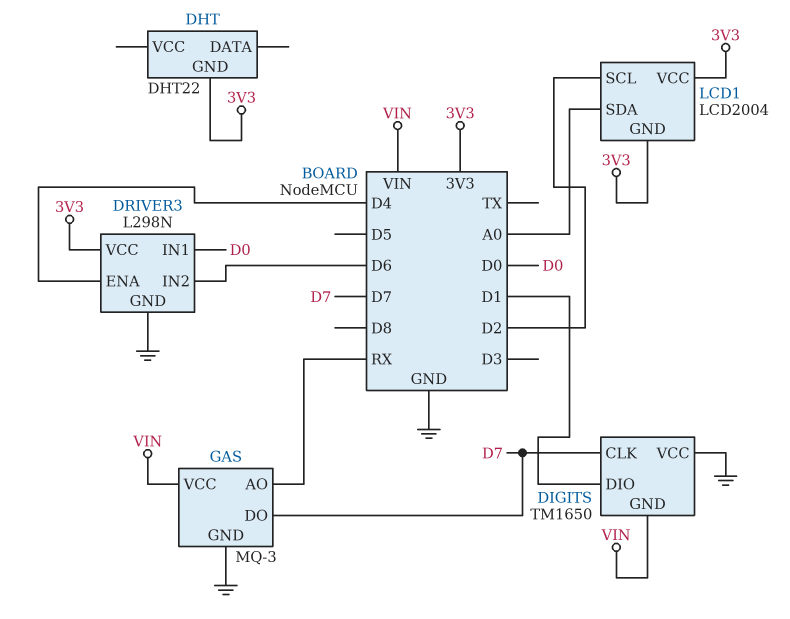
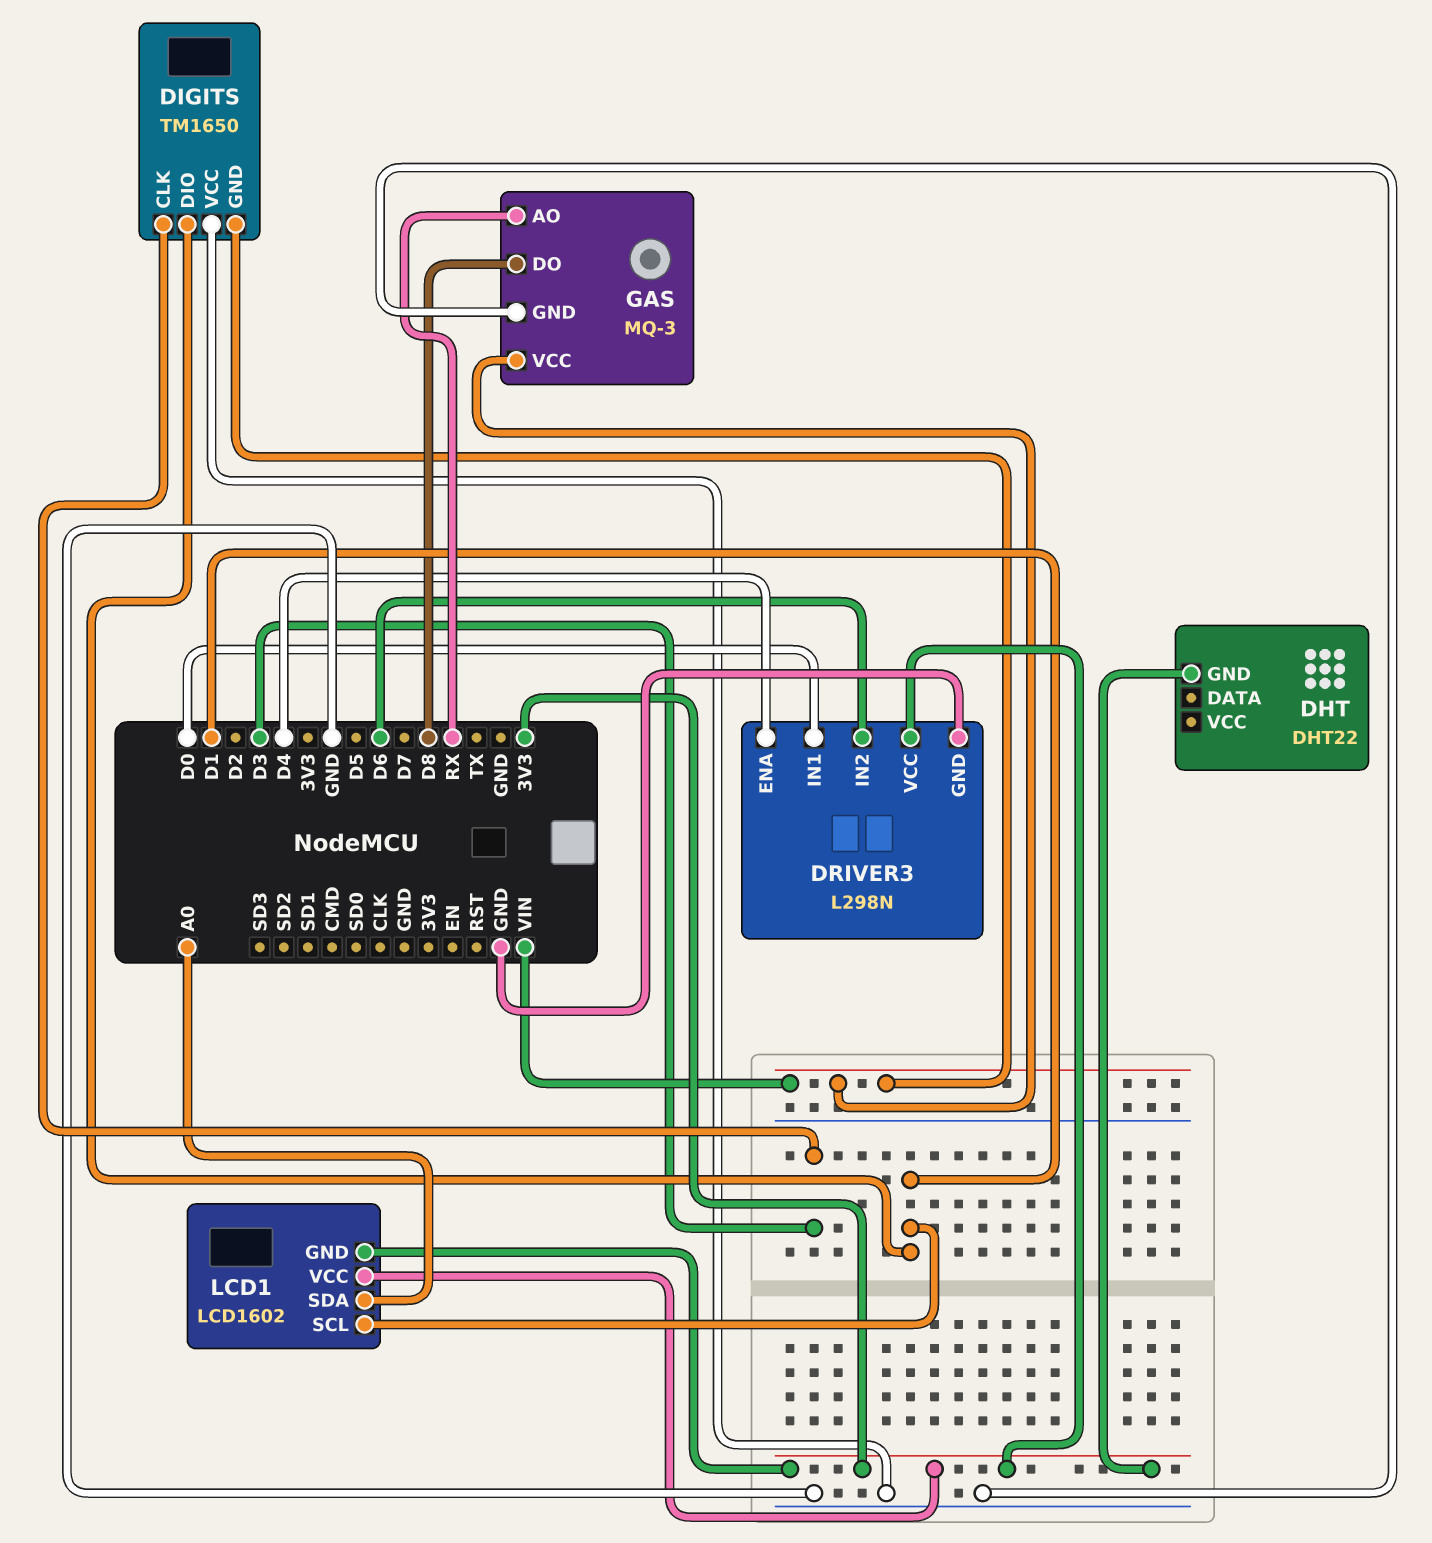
DIGITS pin CLK: D7 -> D3
GAS pin DO: D7 -> D8
LCD1: LCD2004 -> LCD1602
LCD1 pin SCL: D2 -> D1

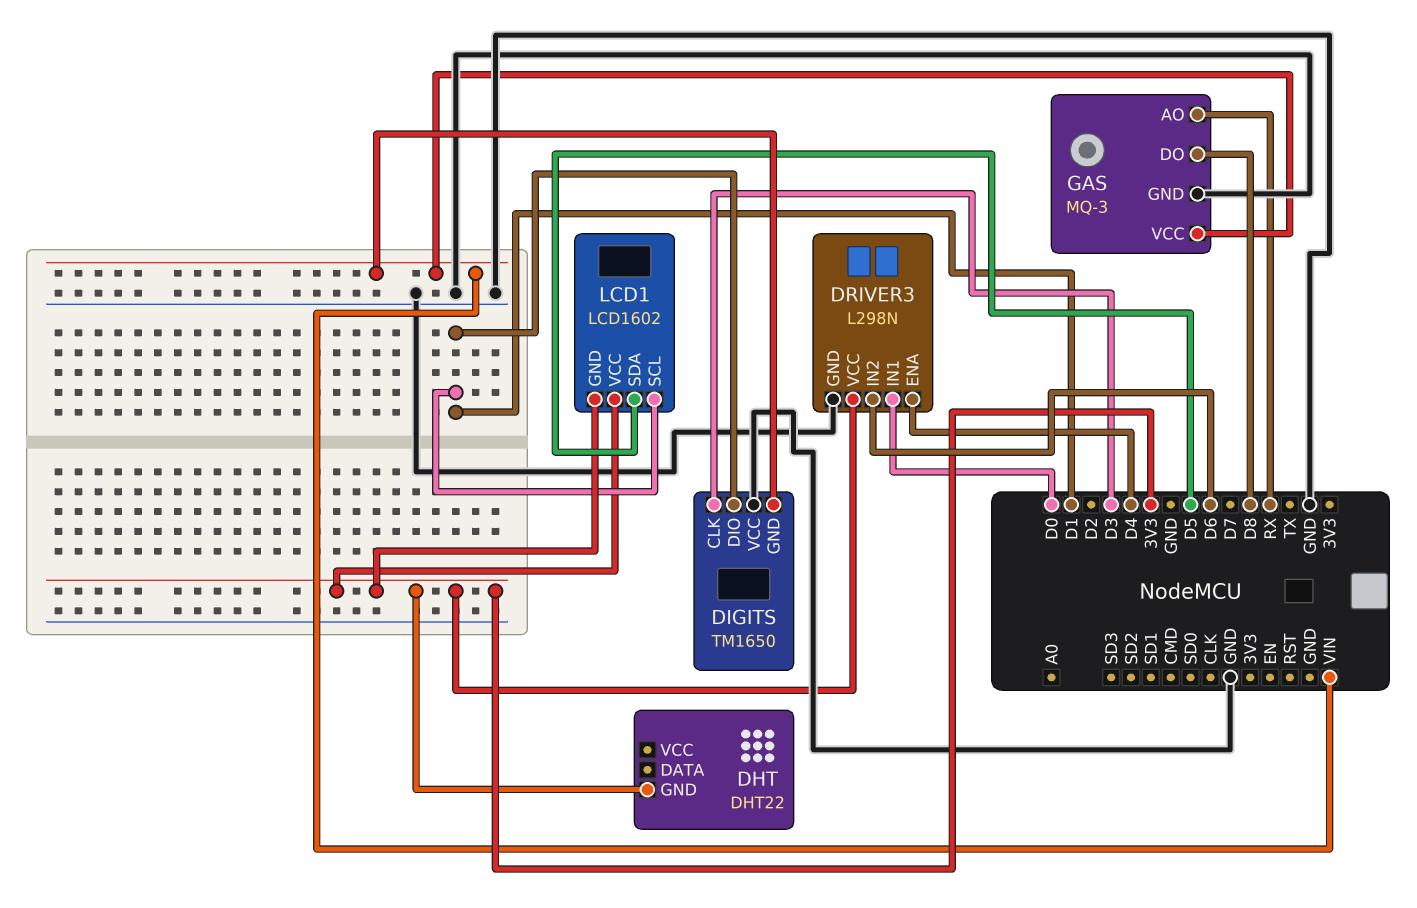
LCD1 pin SDA: A0 -> D5

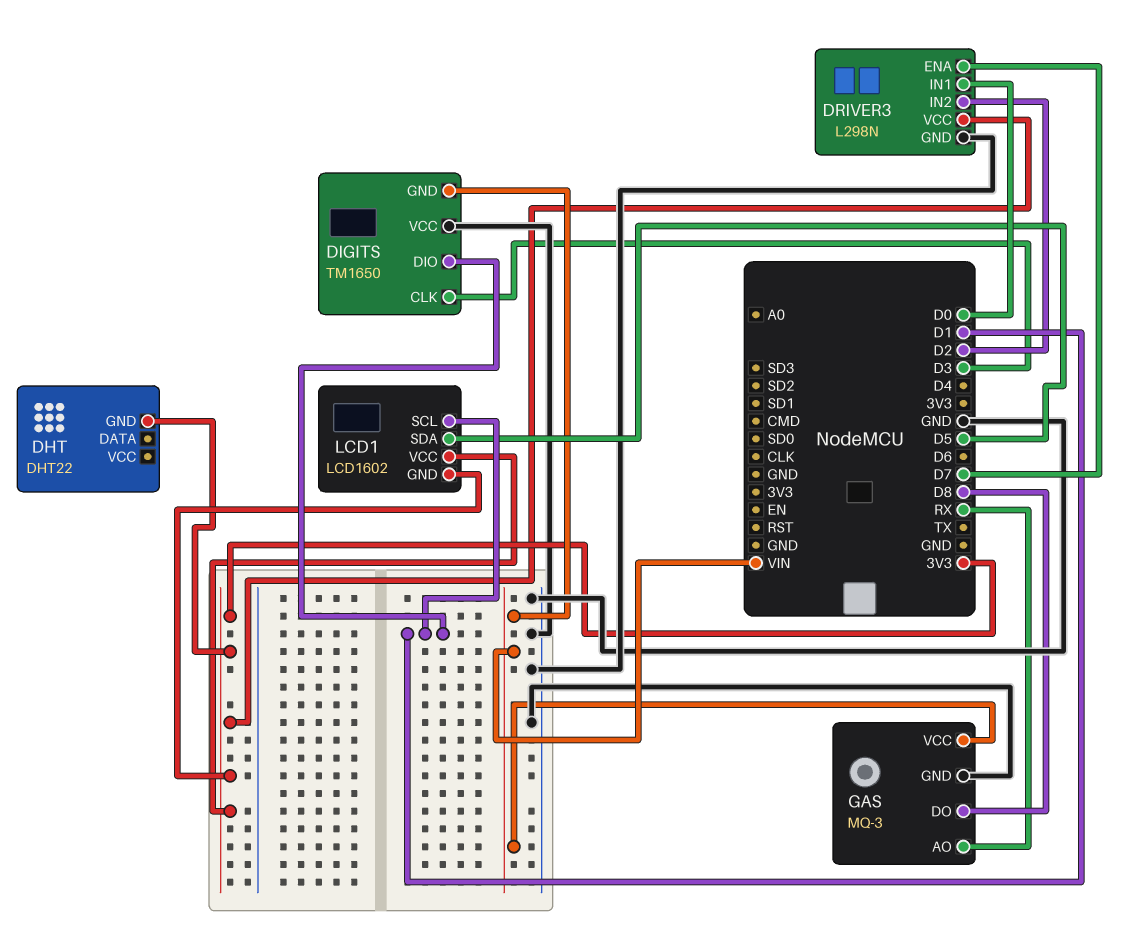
DRIVER3 pin ENA: D4 -> D7
DRIVER3 pin IN2: D6 -> D2

